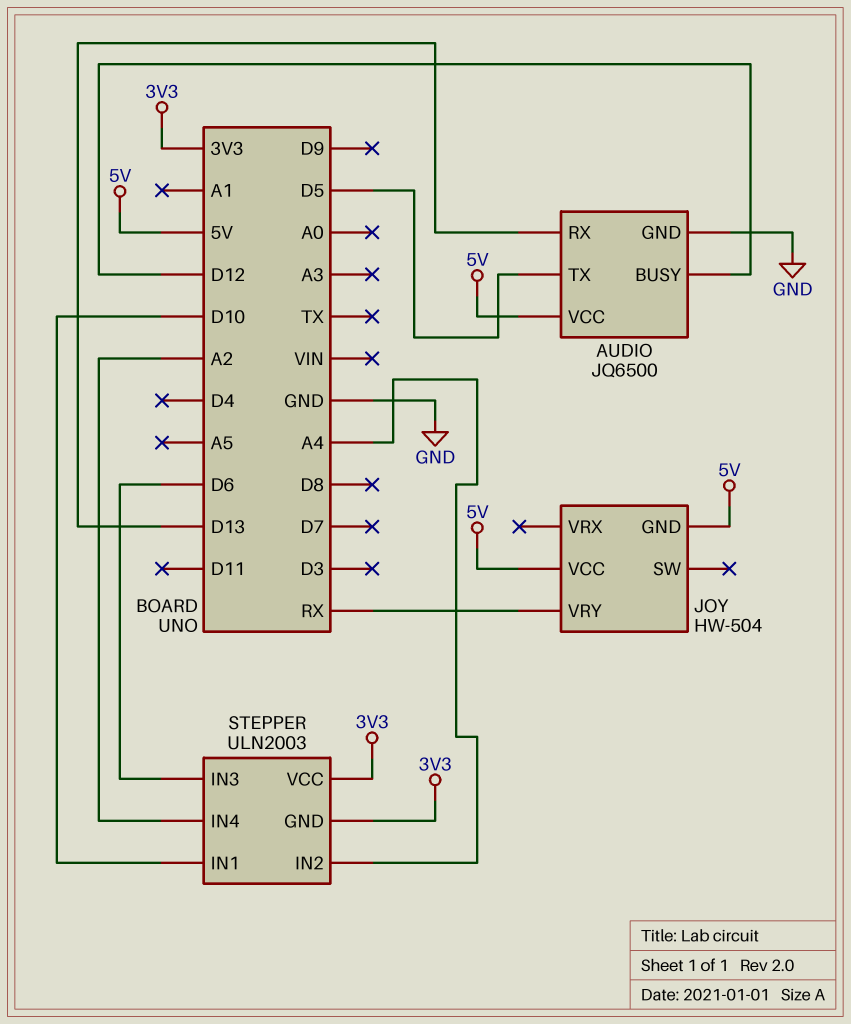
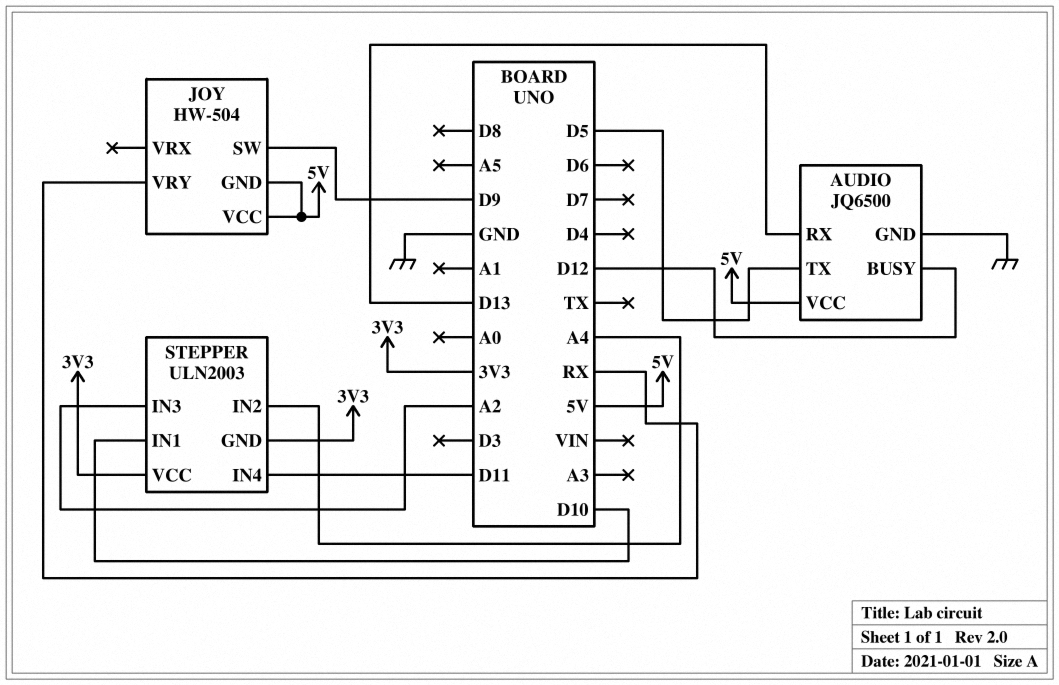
JOY pin SW: none -> D9
STEPPER pin IN3: D6 -> A2
STEPPER pin IN4: A2 -> D11

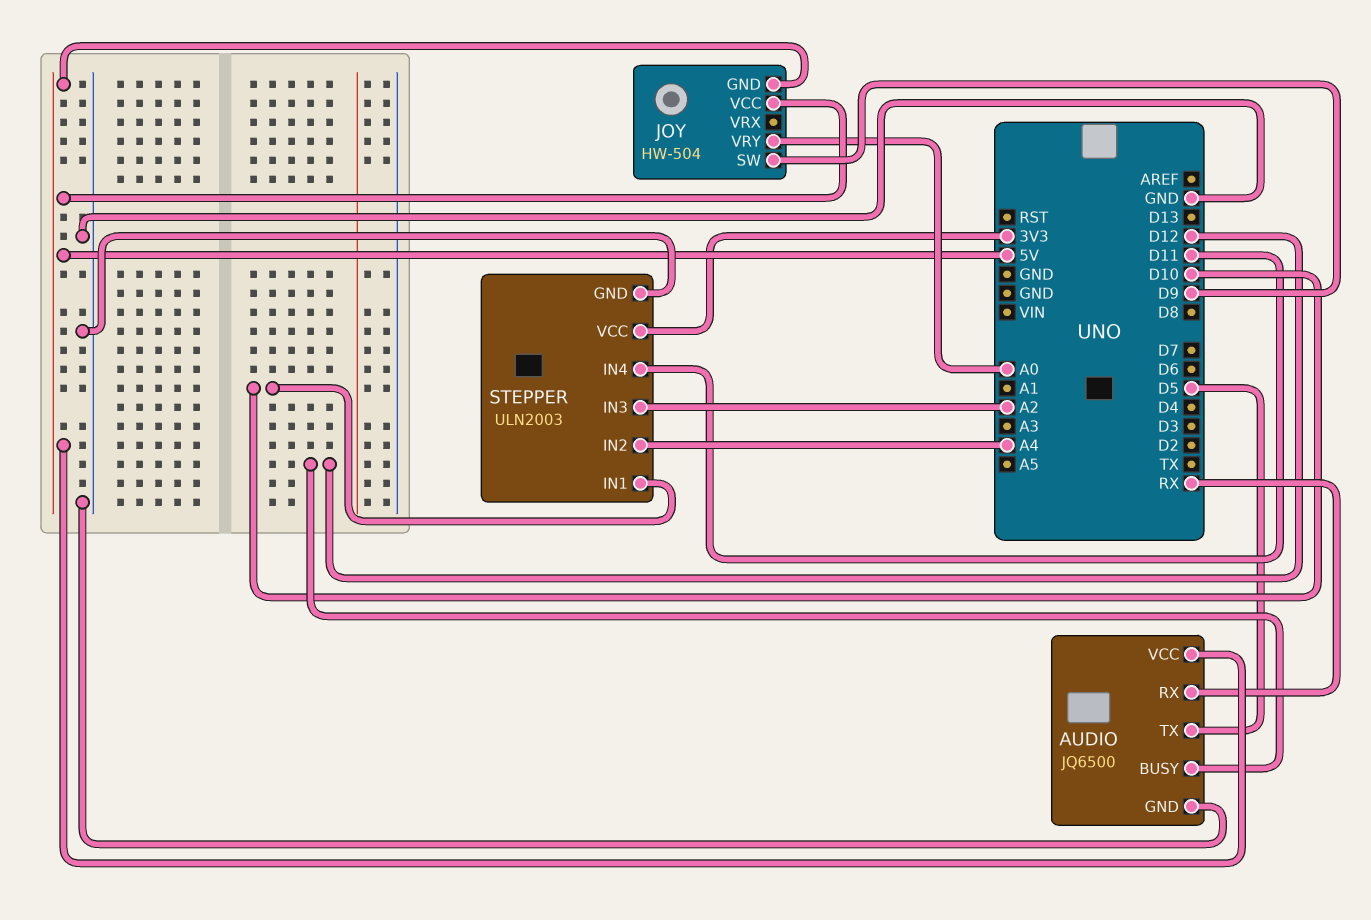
AUDIO pin RX: D13 -> RX
JOY pin VRY: RX -> A0
STEPPER pin GND: 3V3 -> GND

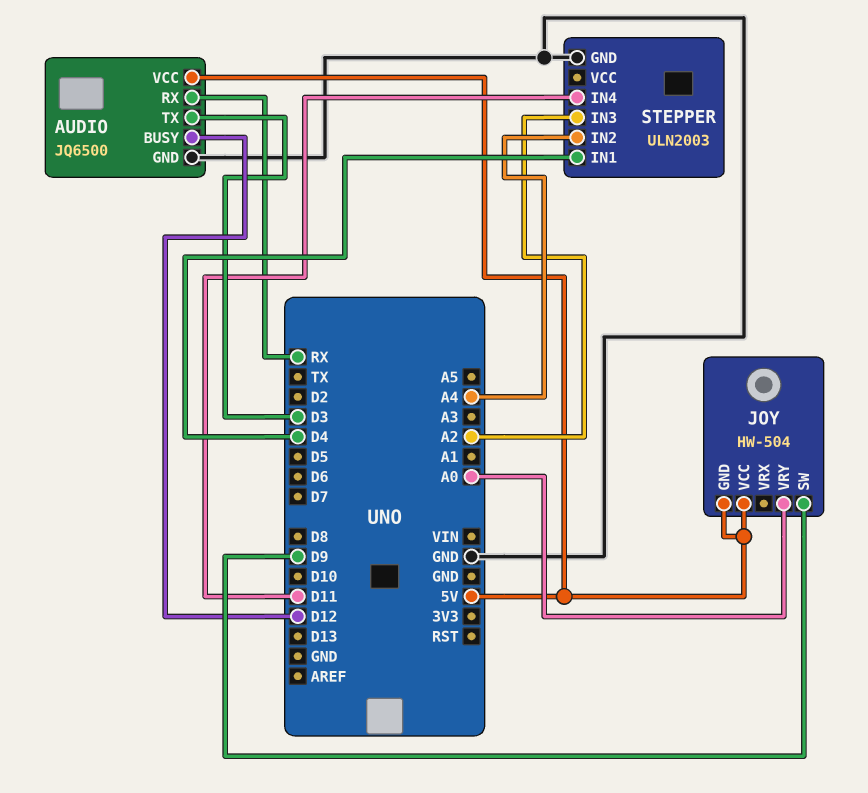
AUDIO pin TX: D5 -> D3
STEPPER pin IN1: D10 -> D4
STEPPER pin VCC: 3V3 -> none

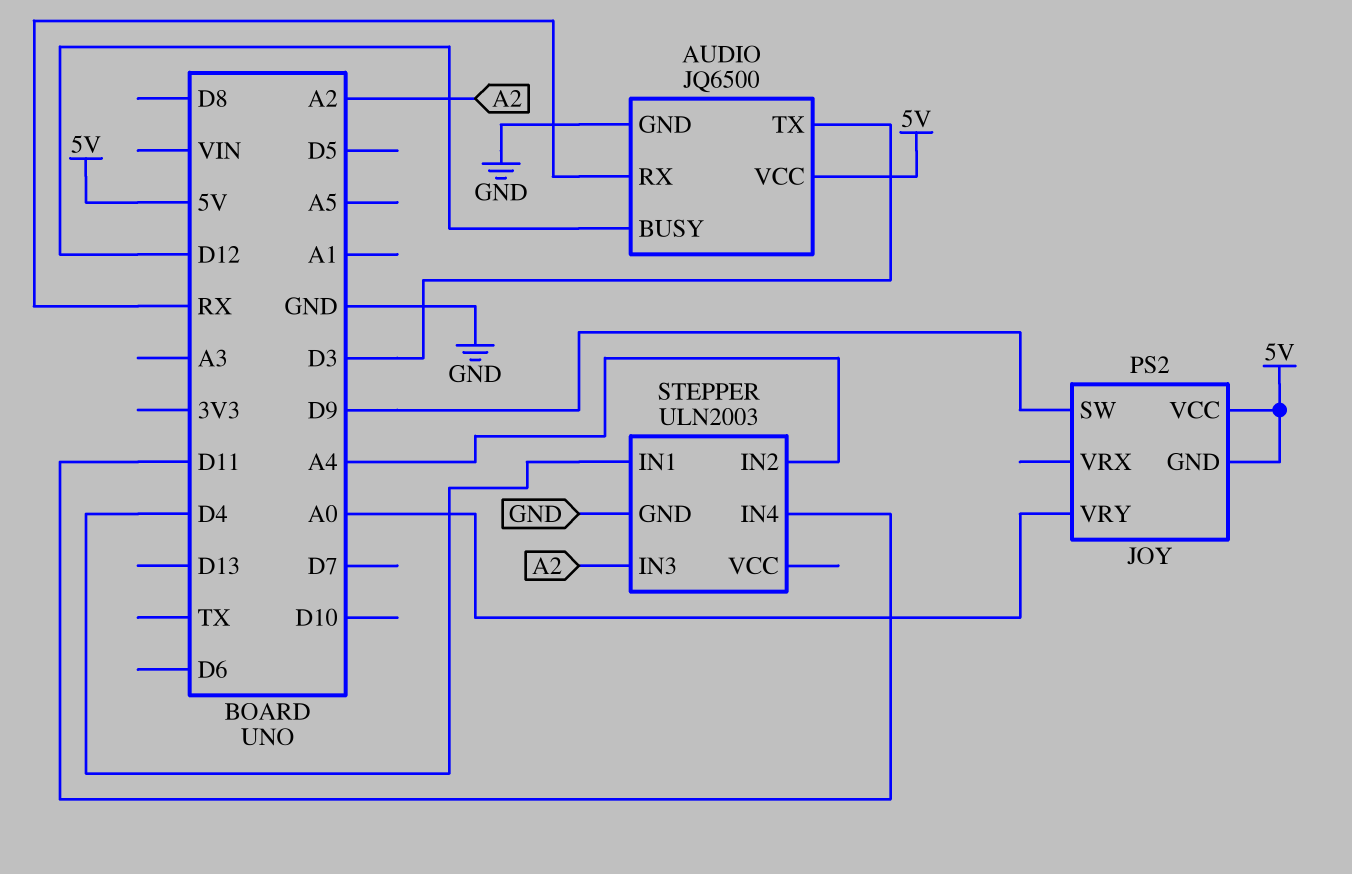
JOY: HW-504 -> PS2

